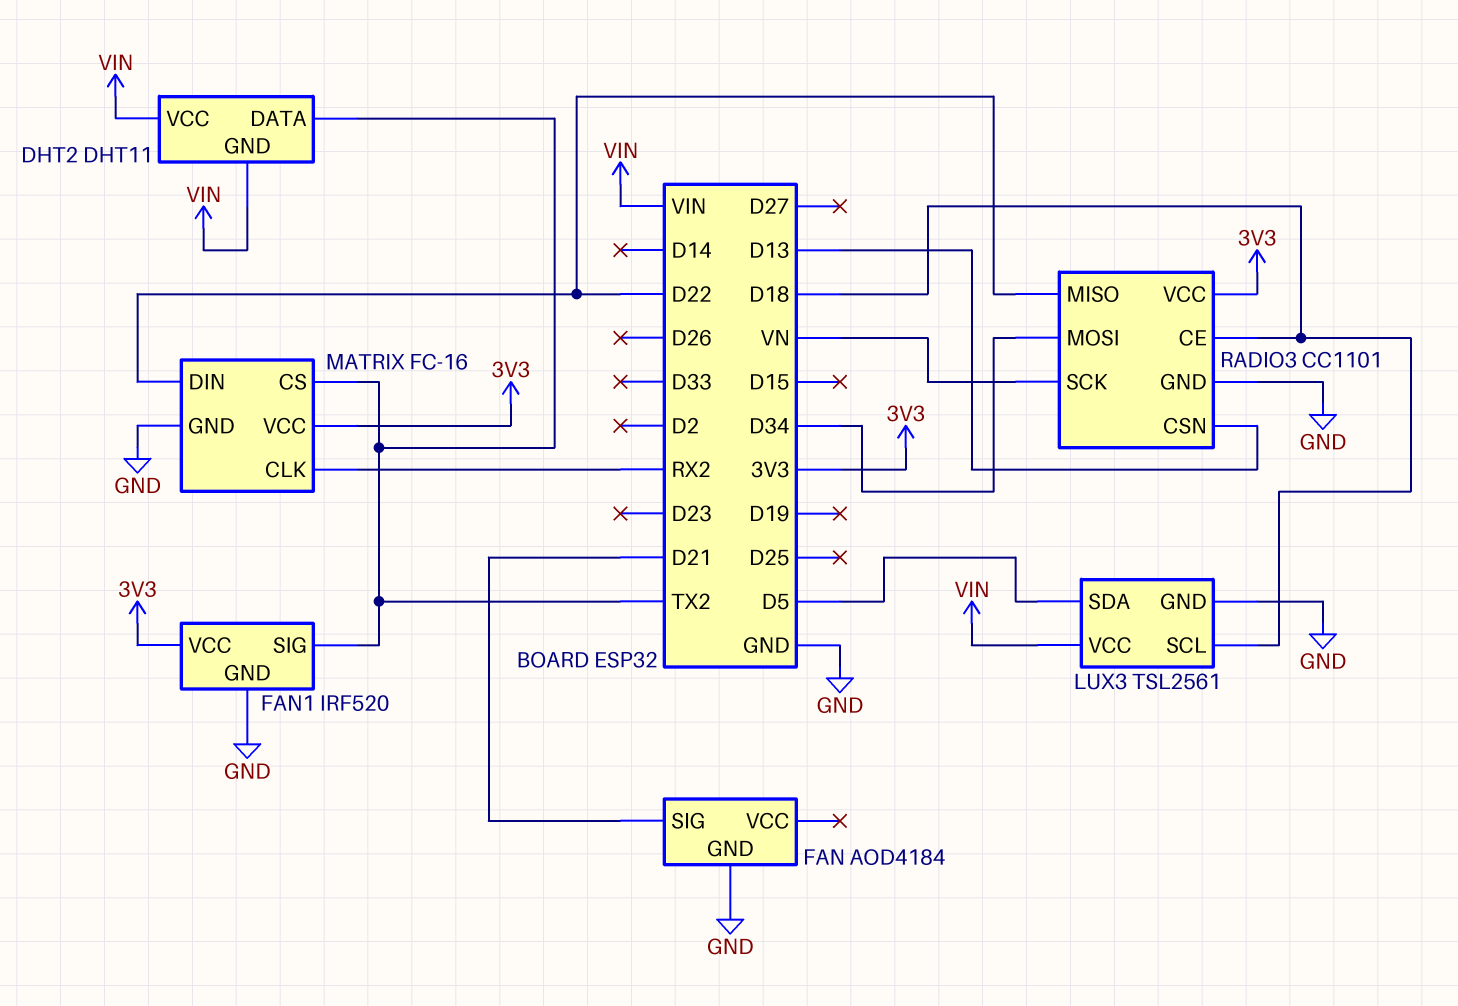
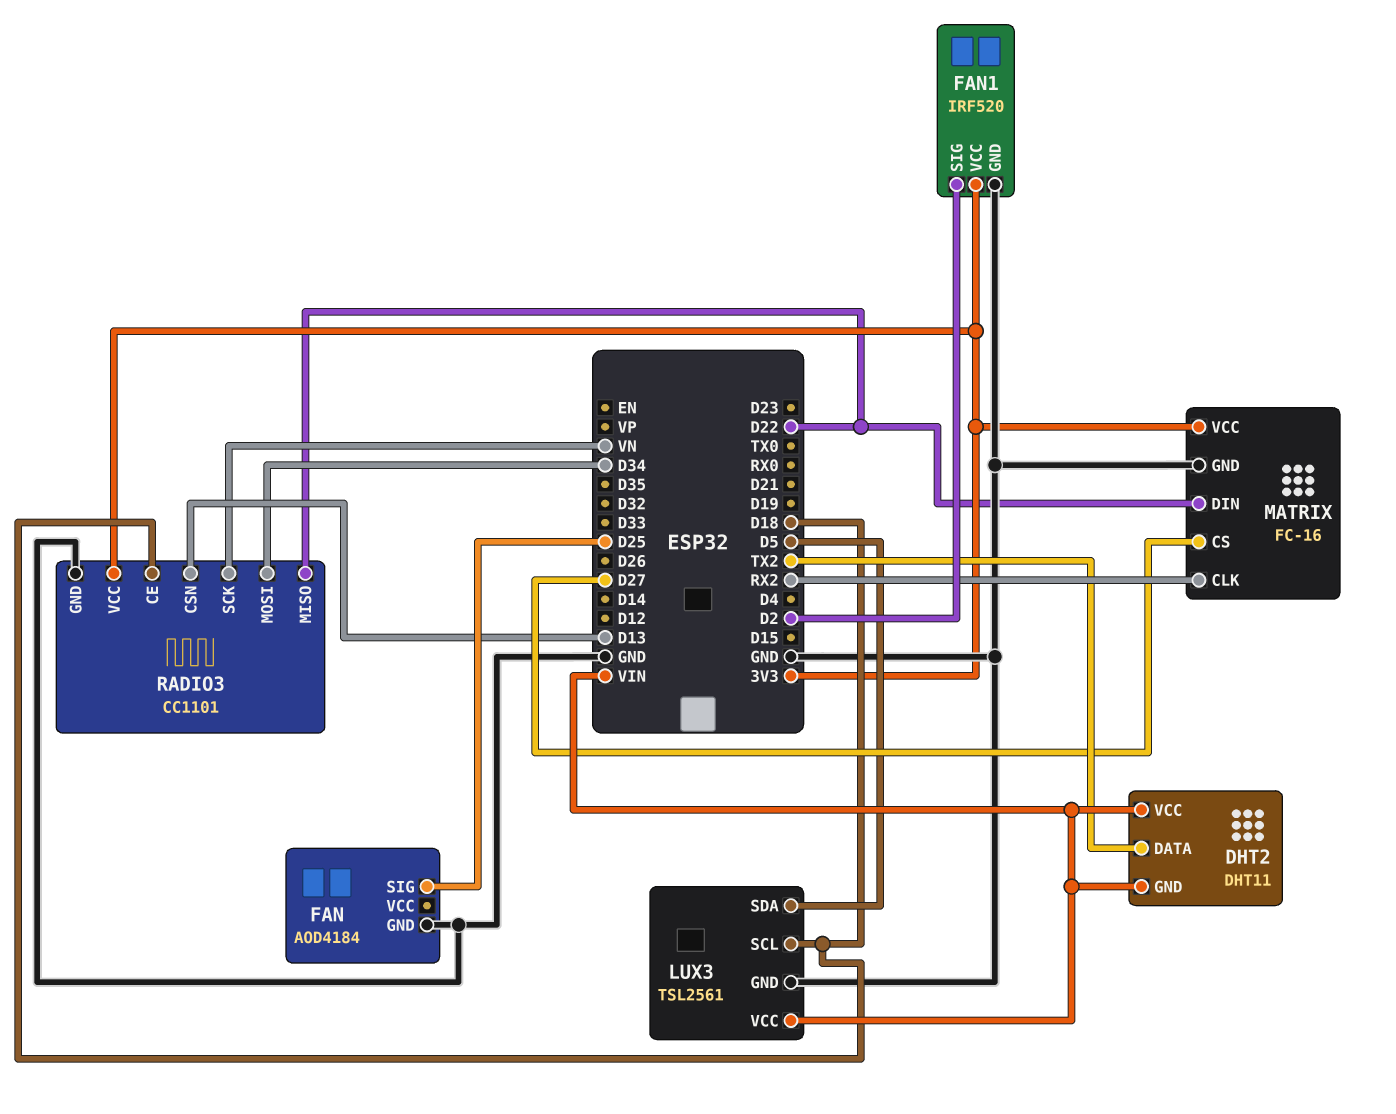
FAN pin SIG: D21 -> D25
FAN1 pin SIG: TX2 -> D2
MATRIX pin CS: TX2 -> D27

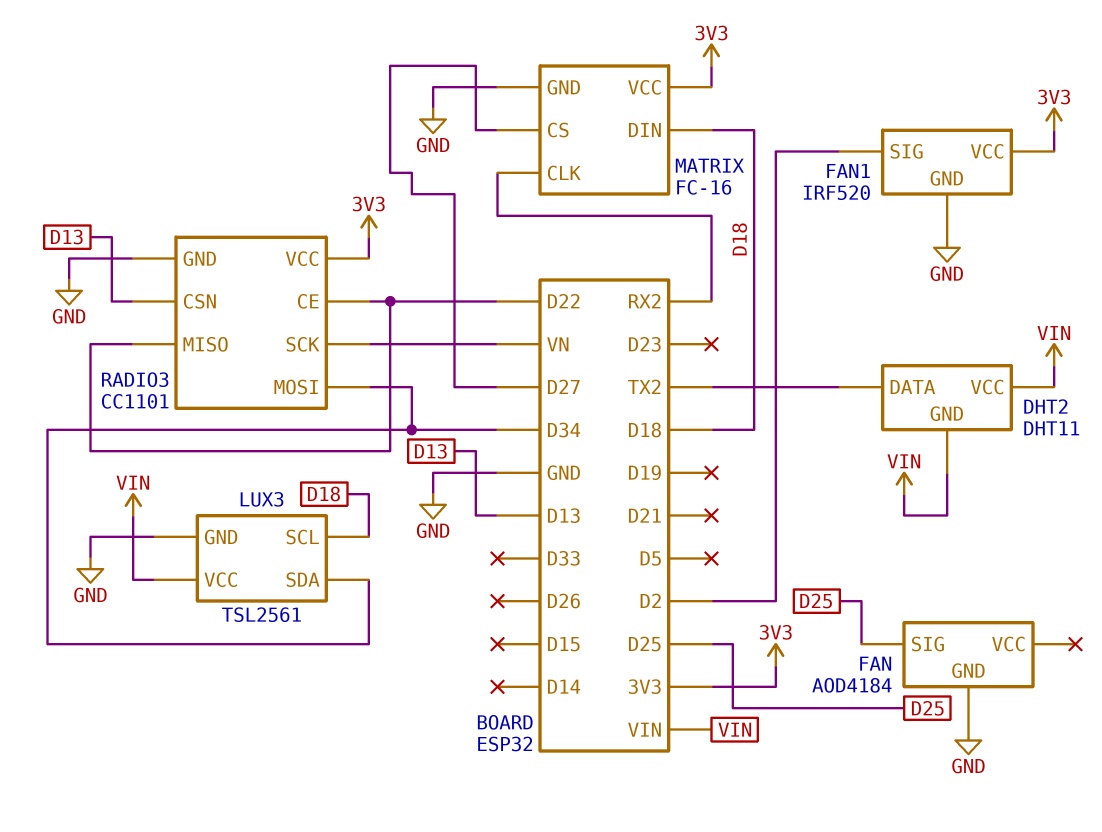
LUX3 pin SDA: D5 -> D34
MATRIX pin DIN: D22 -> D18
RADIO3 pin CE: D18 -> D22

